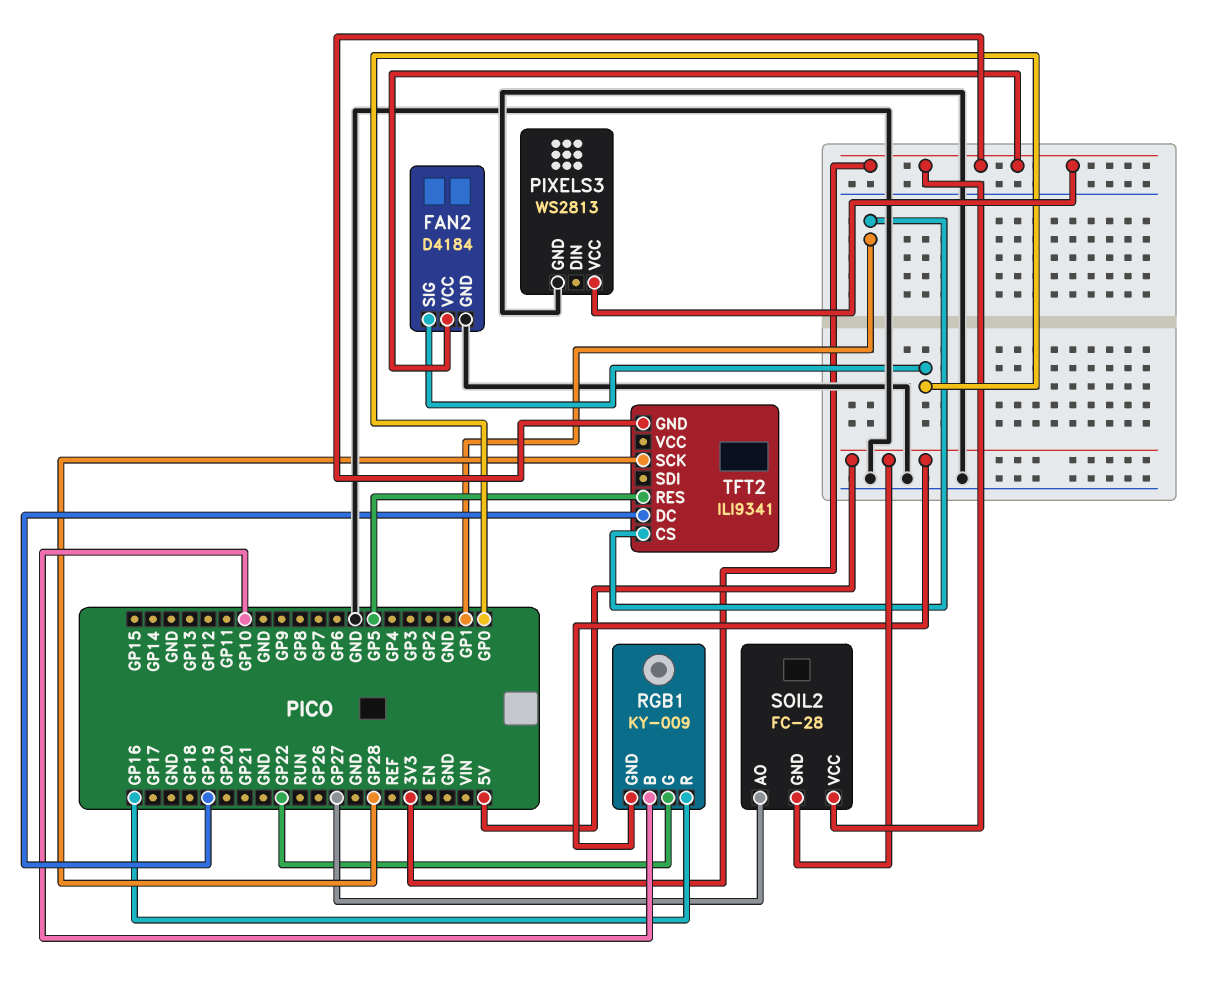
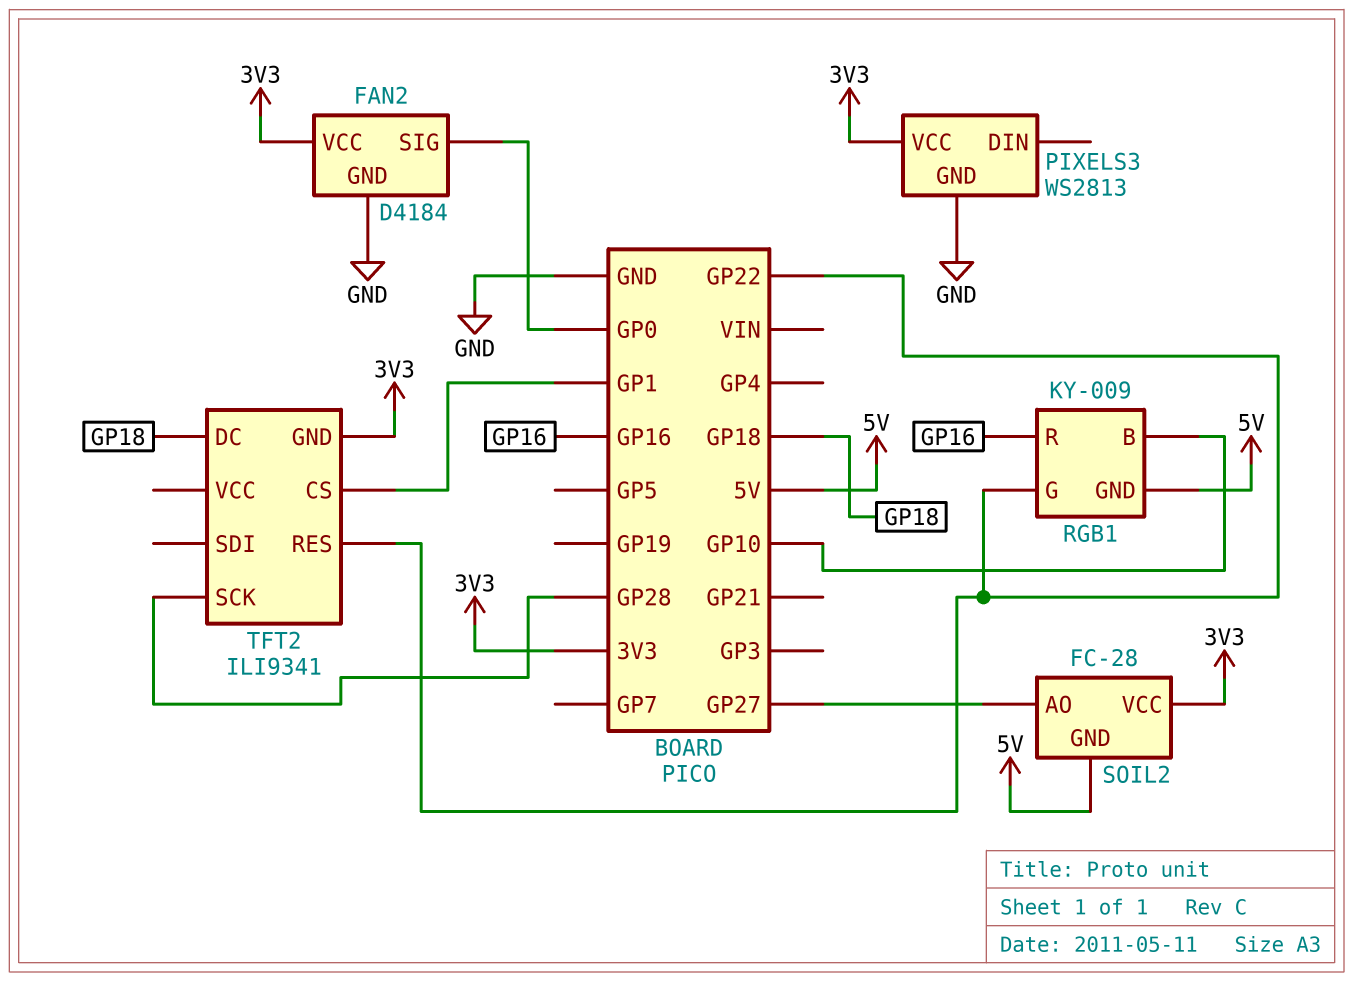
TFT2 pin DC: GP19 -> GP18
TFT2 pin RES: GP5 -> GP22

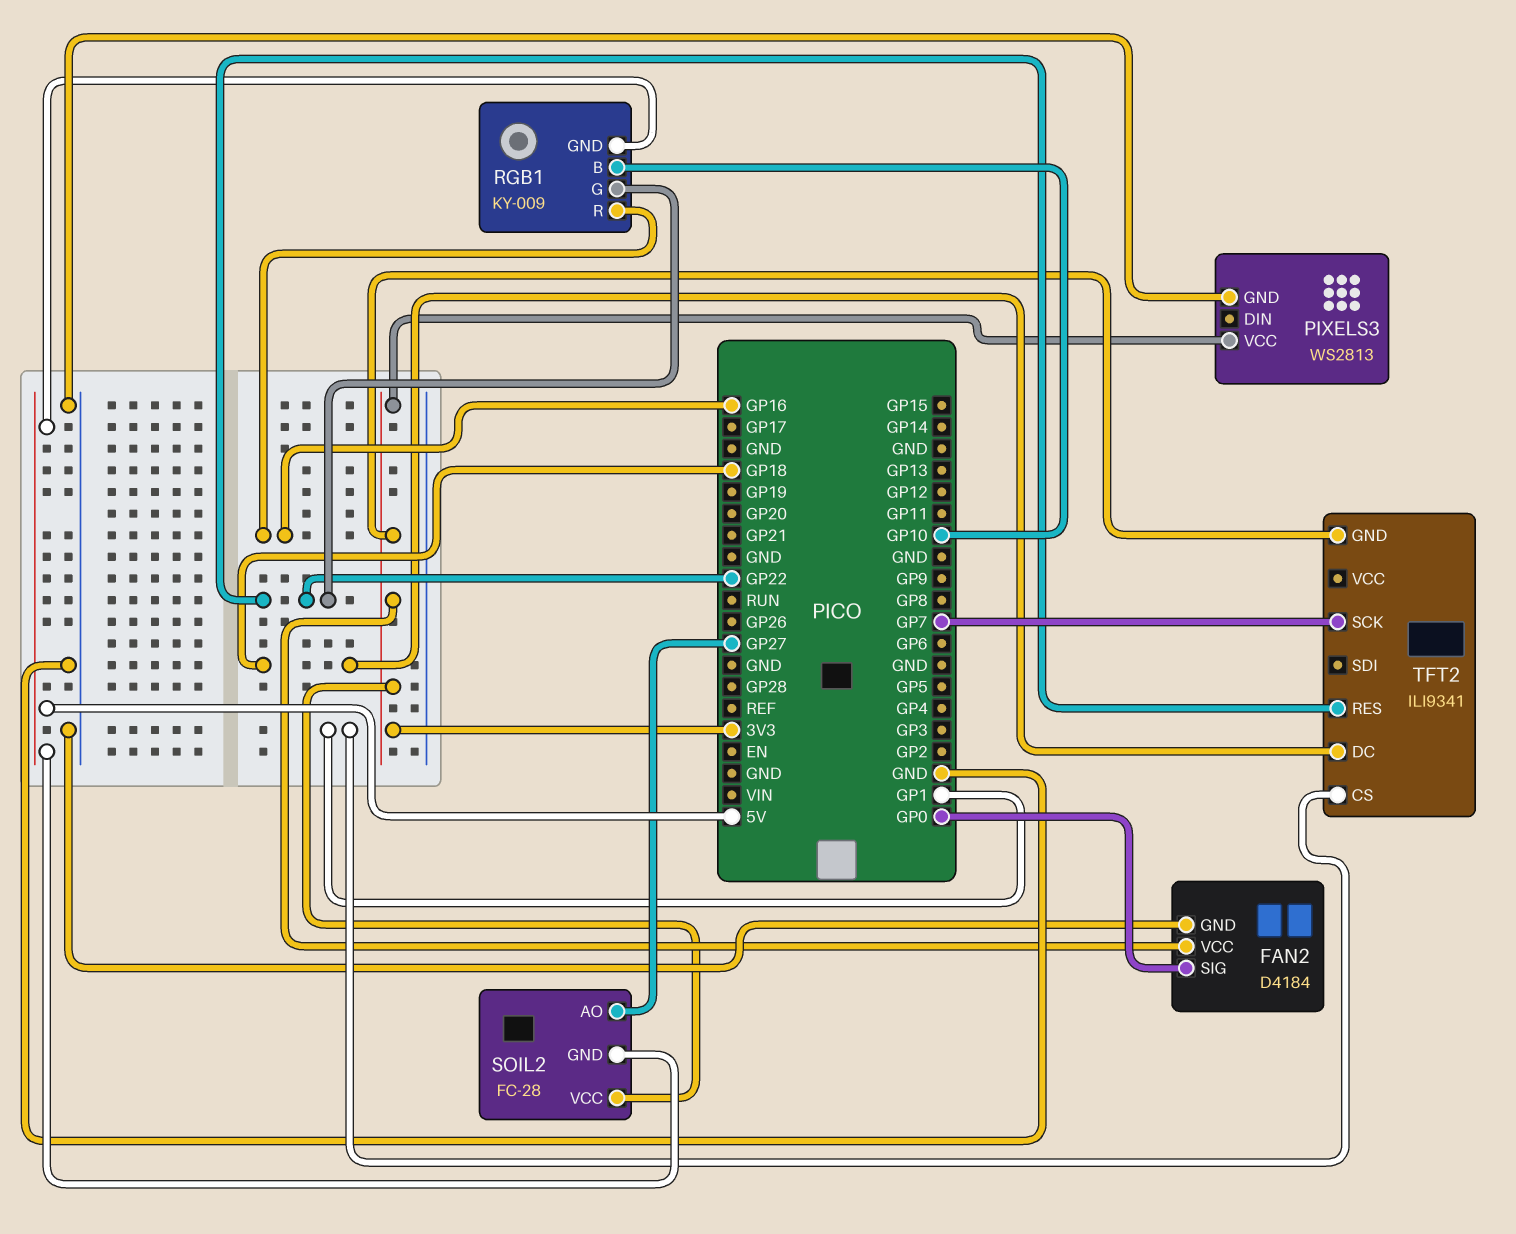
TFT2 pin SCK: GP28 -> GP7

